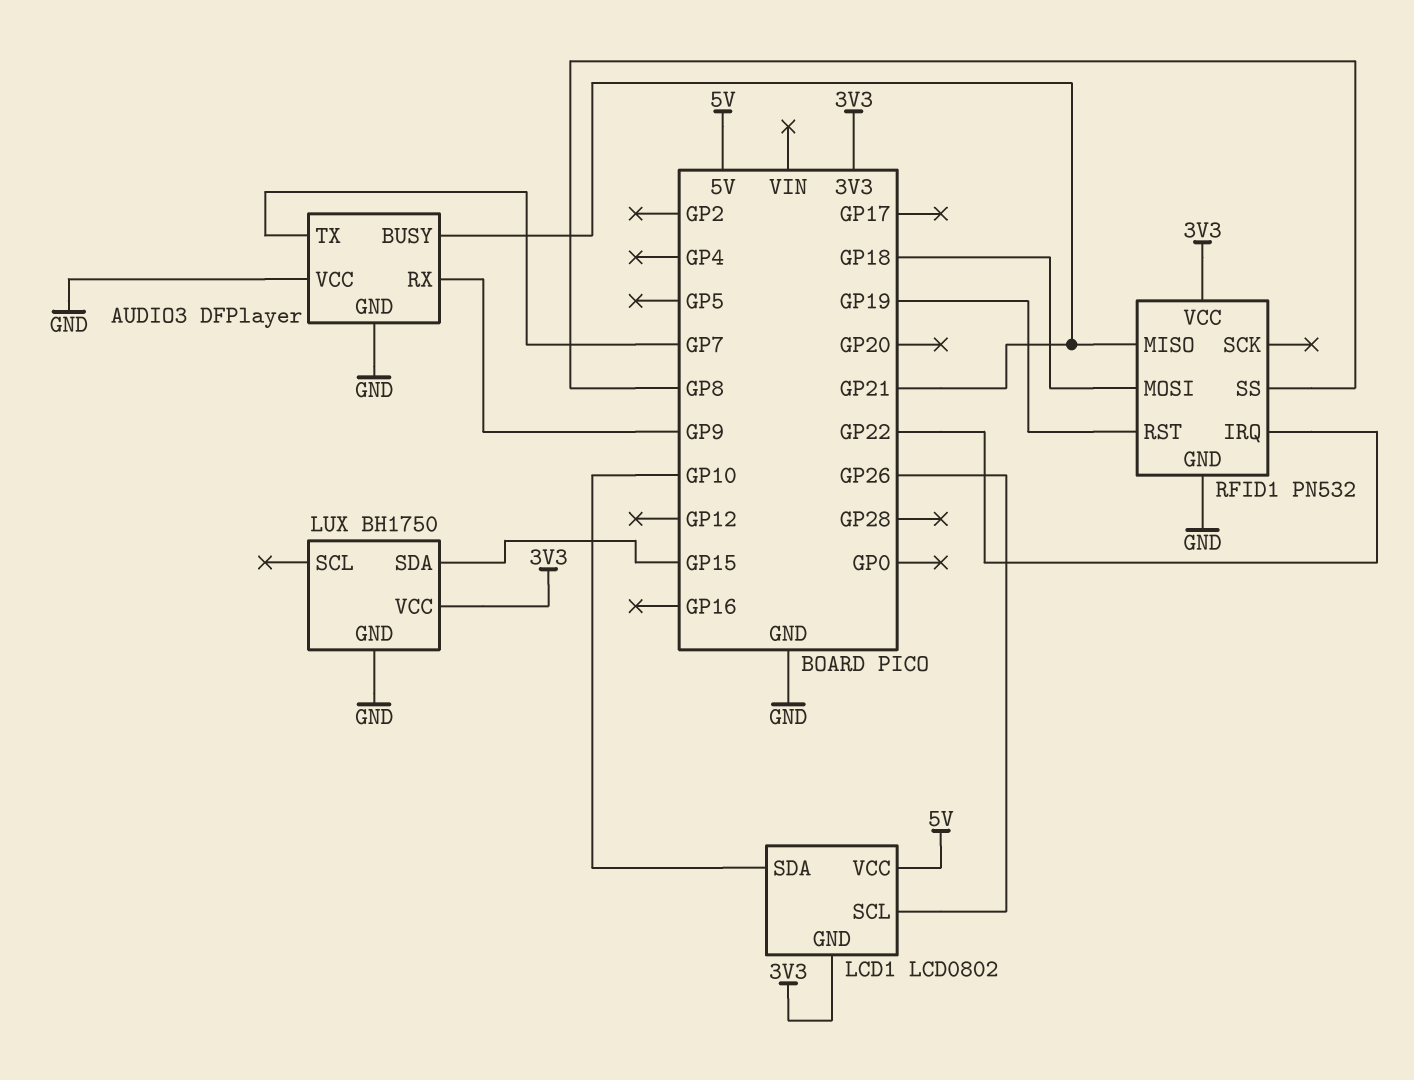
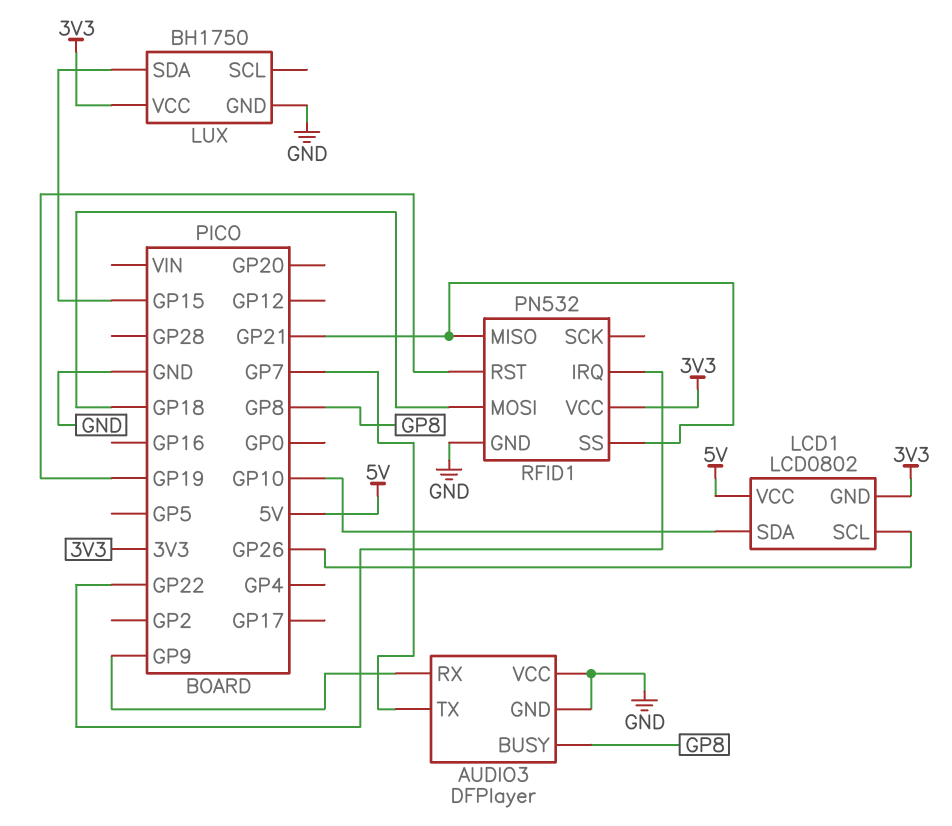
AUDIO3 pin BUSY: GP21 -> GP8
RFID1 pin SS: GP8 -> GP21

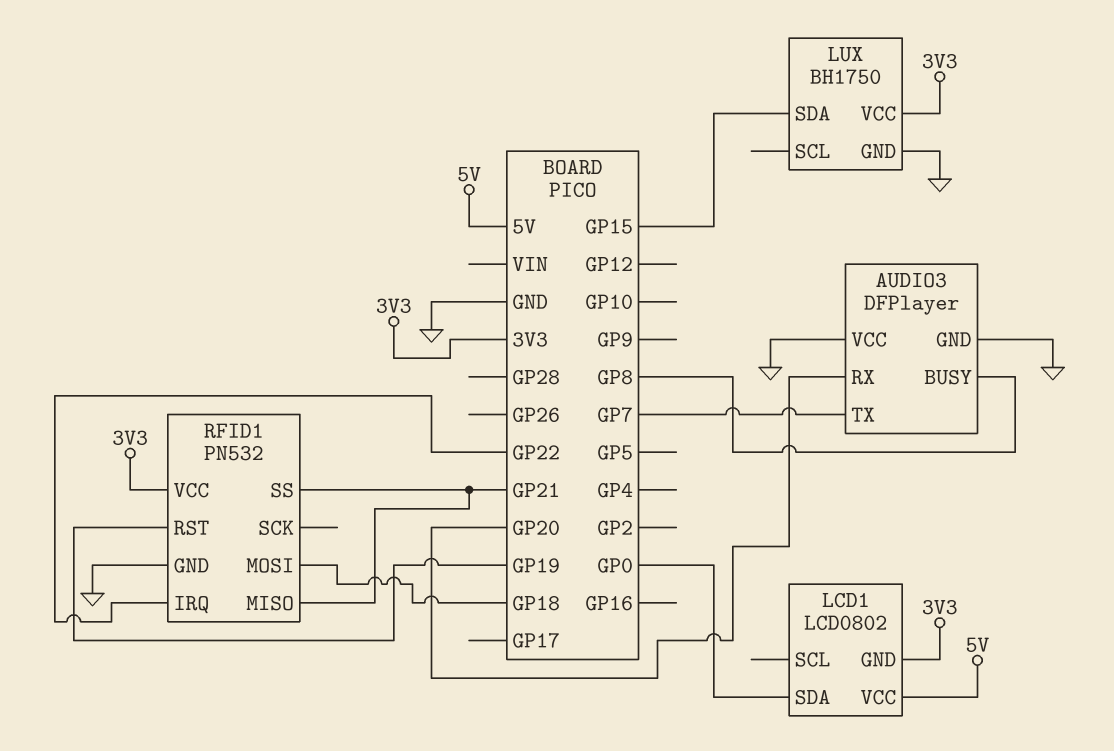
AUDIO3 pin RX: GP9 -> GP20
LCD1 pin SCL: GP26 -> none
LCD1 pin SDA: GP10 -> GP0

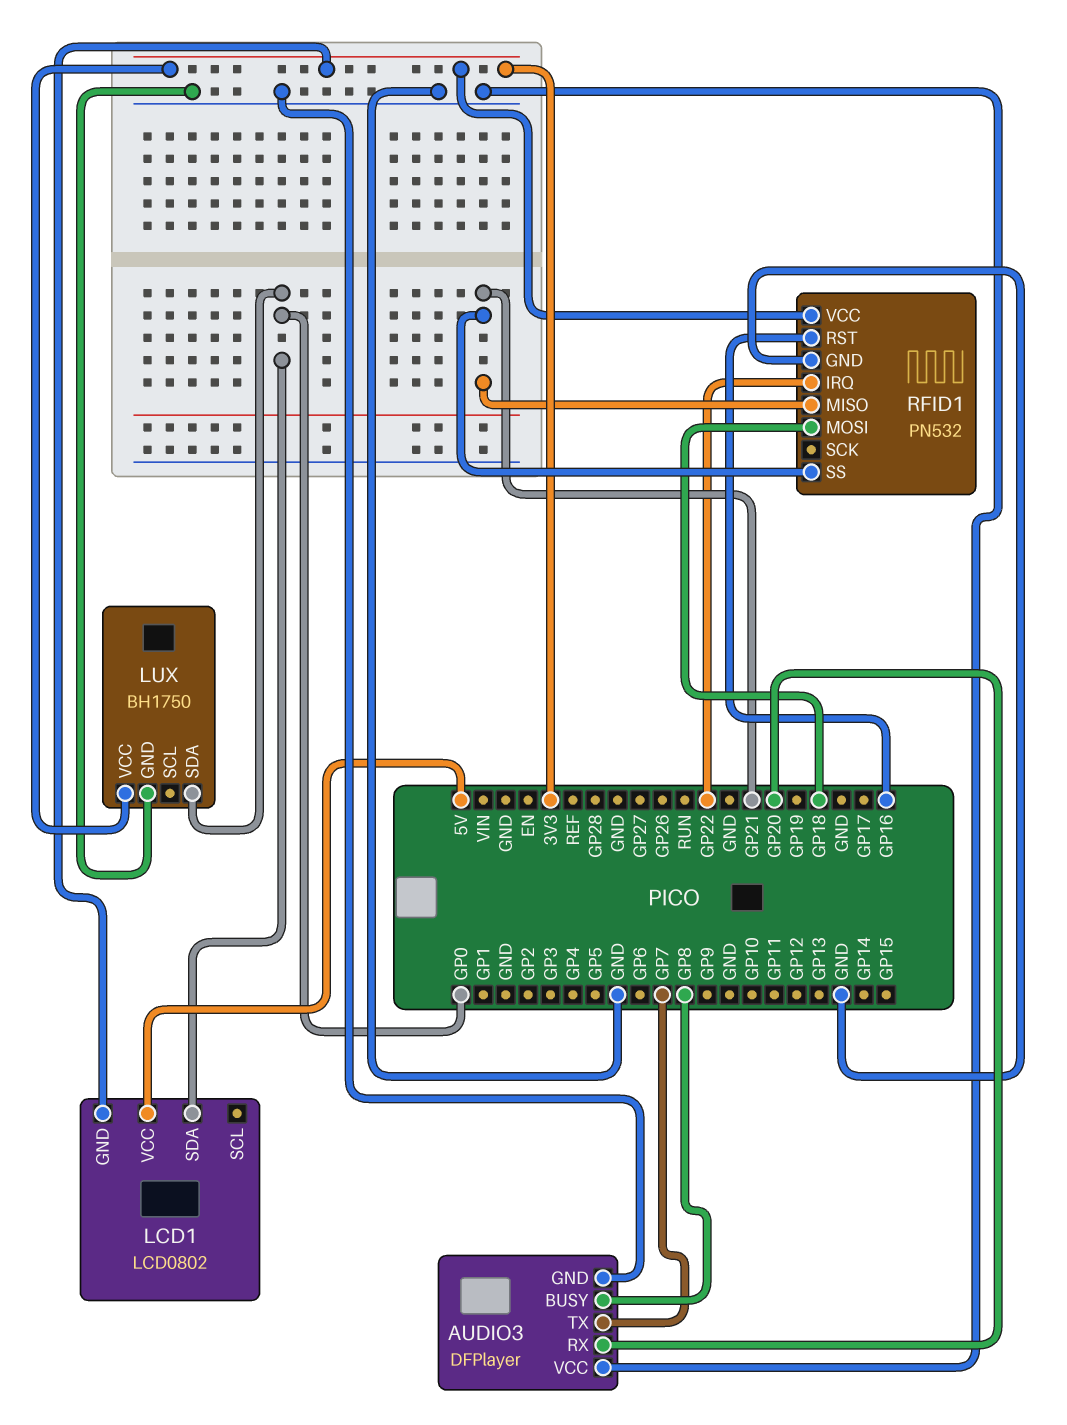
LUX pin SDA: GP15 -> GP0
RFID1 pin RST: GP19 -> GP16

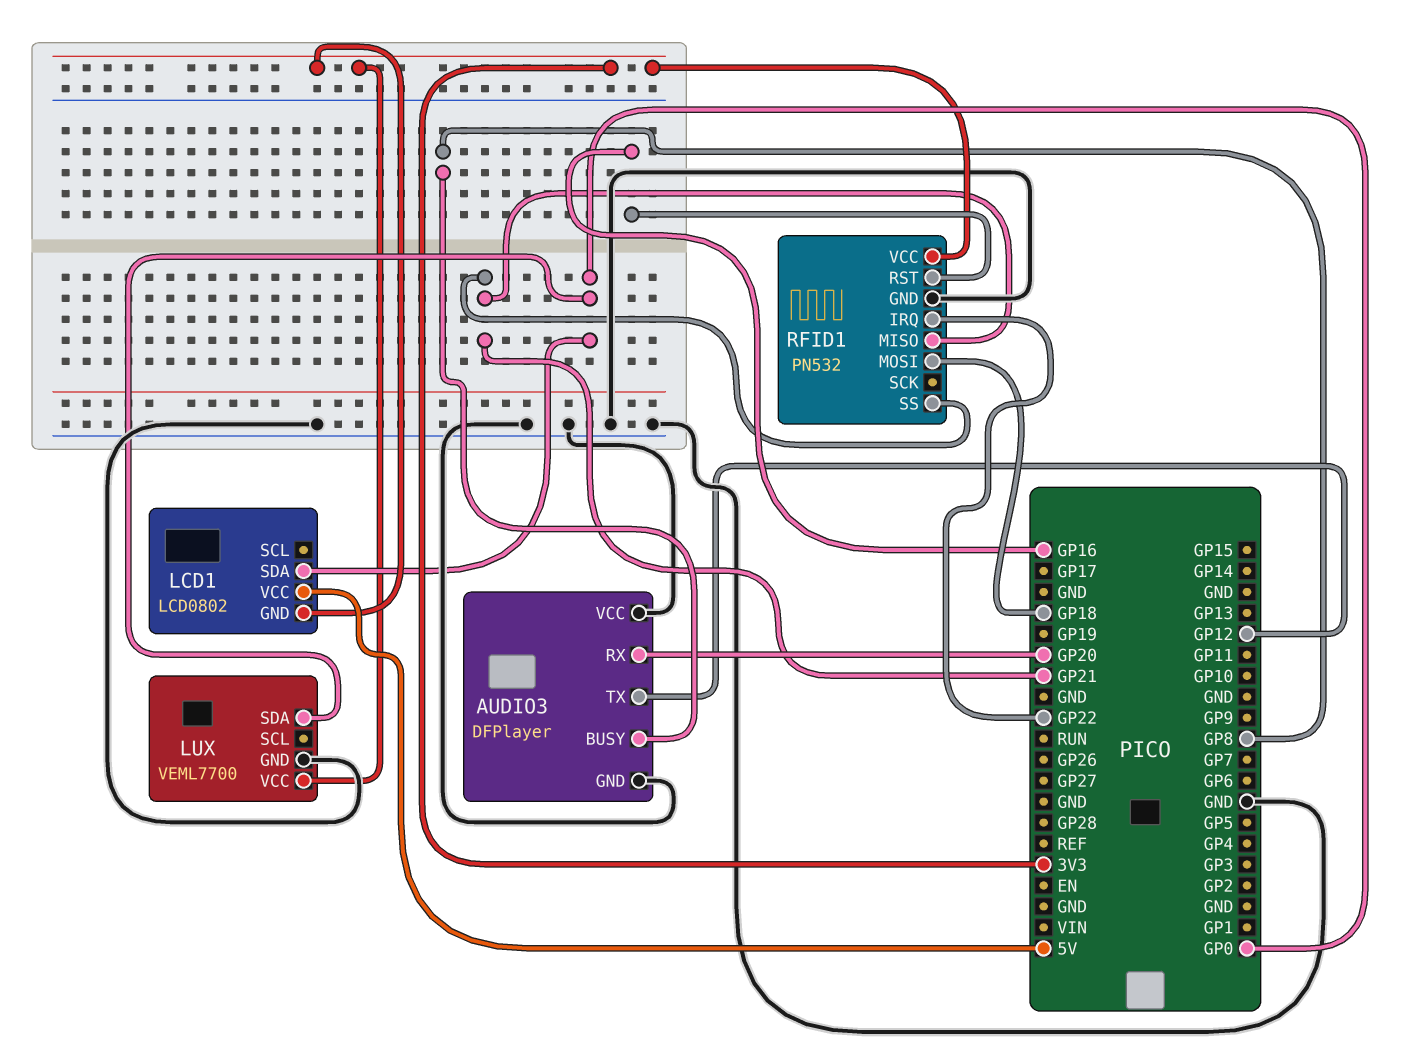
AUDIO3 pin TX: GP7 -> GP12
LUX: BH1750 -> VEML7700

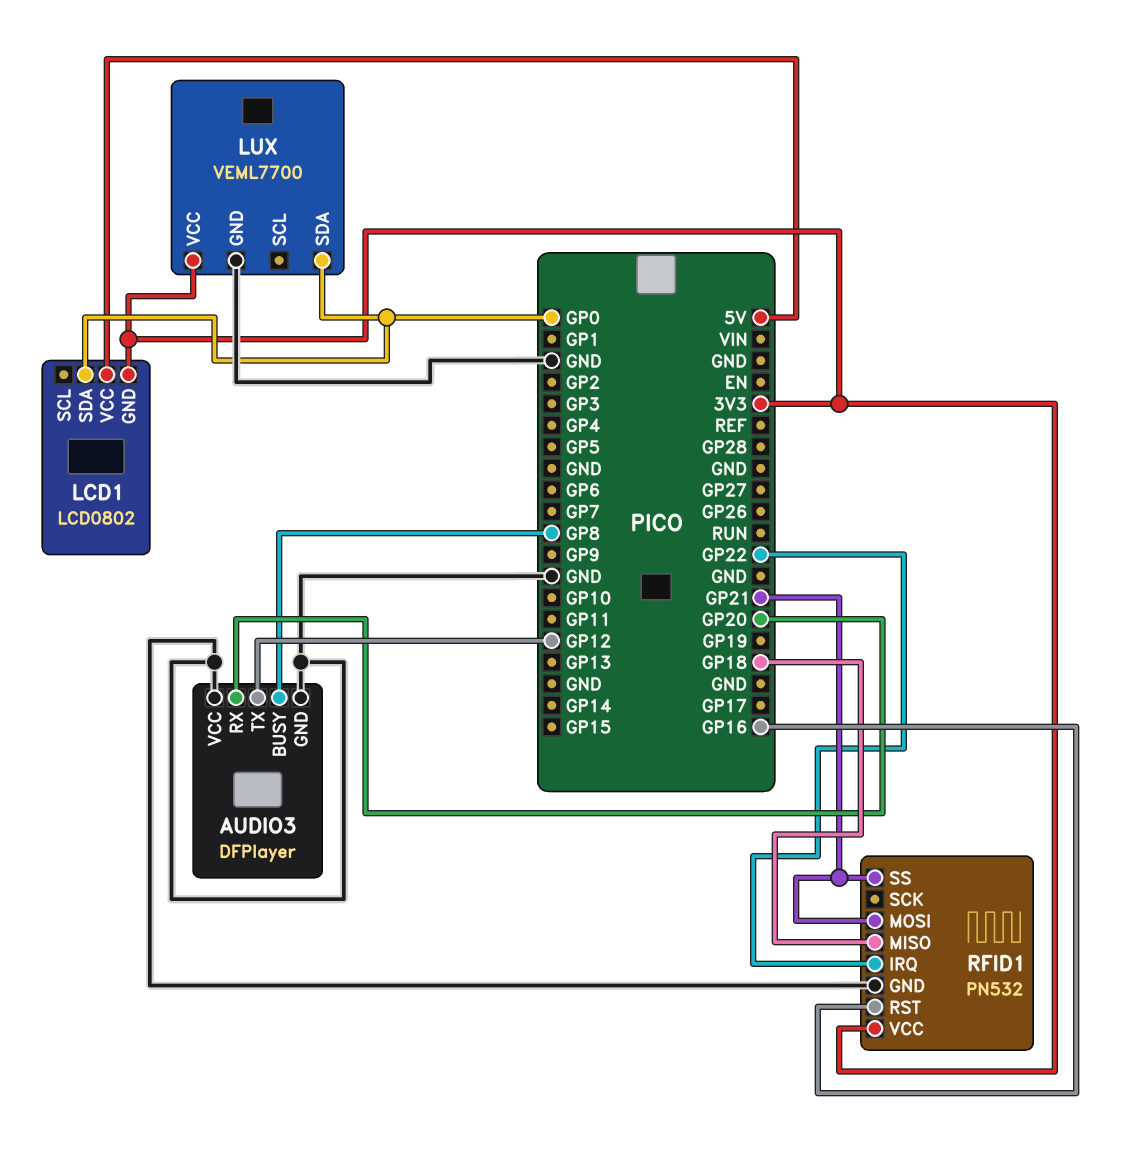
RFID1 pin MISO: GP21 -> GP18
RFID1 pin MOSI: GP18 -> GP21

